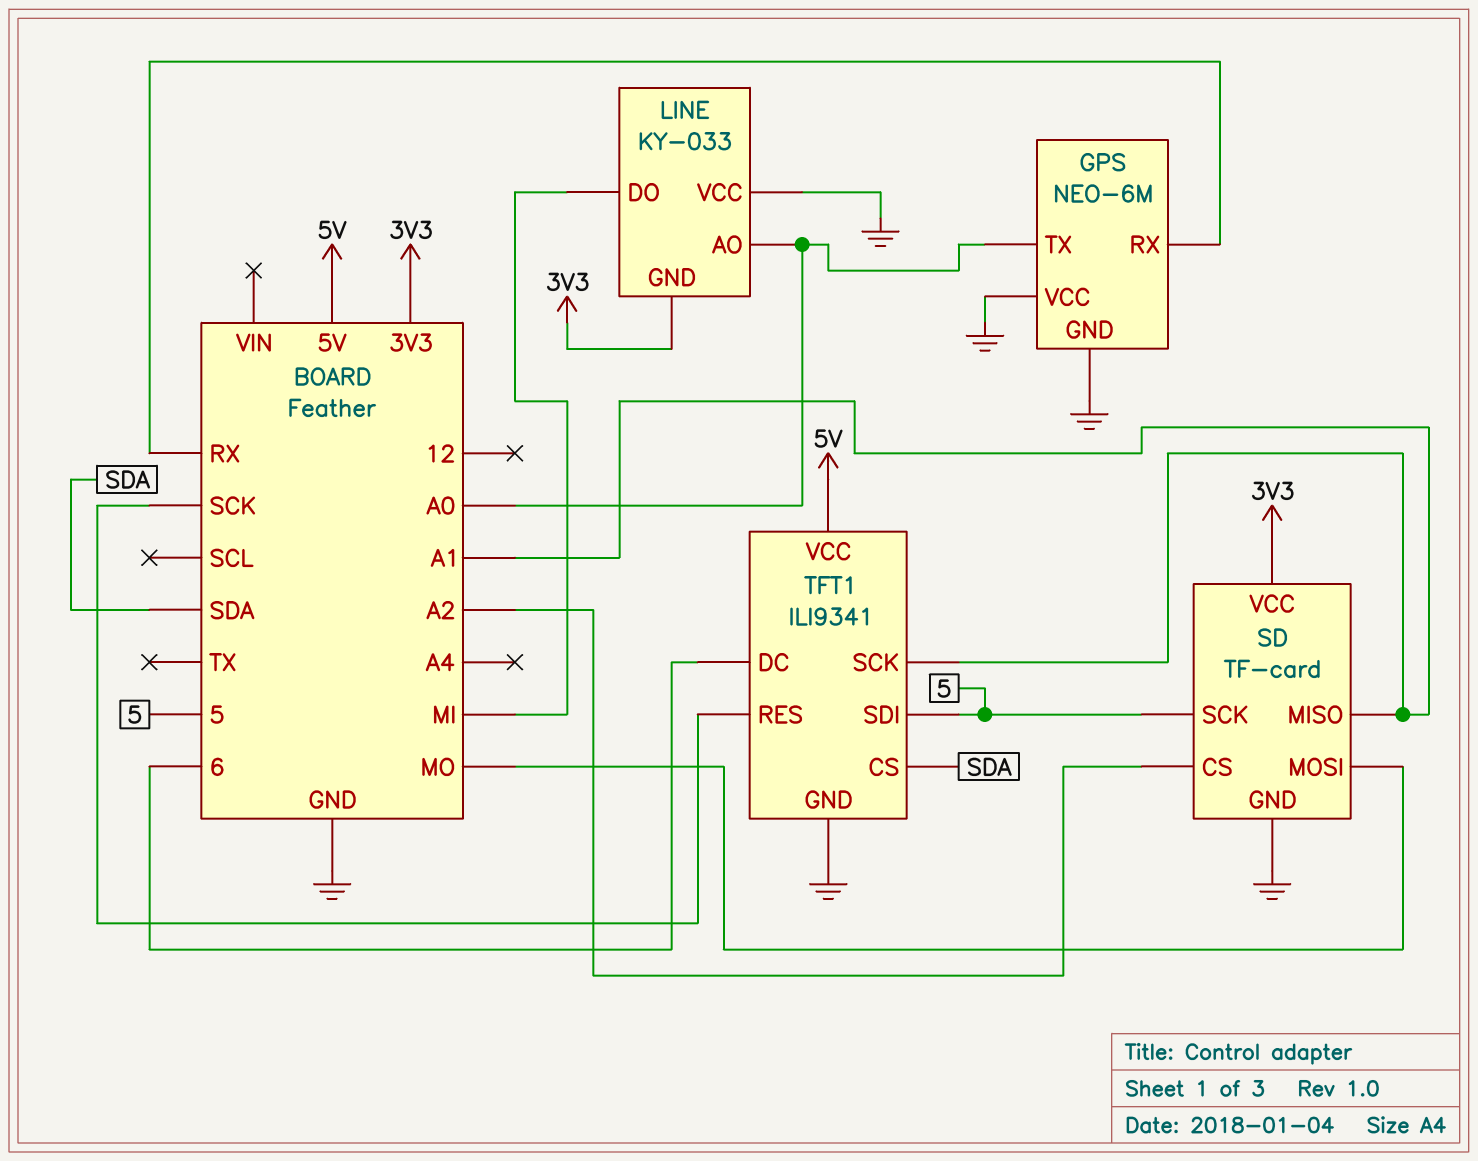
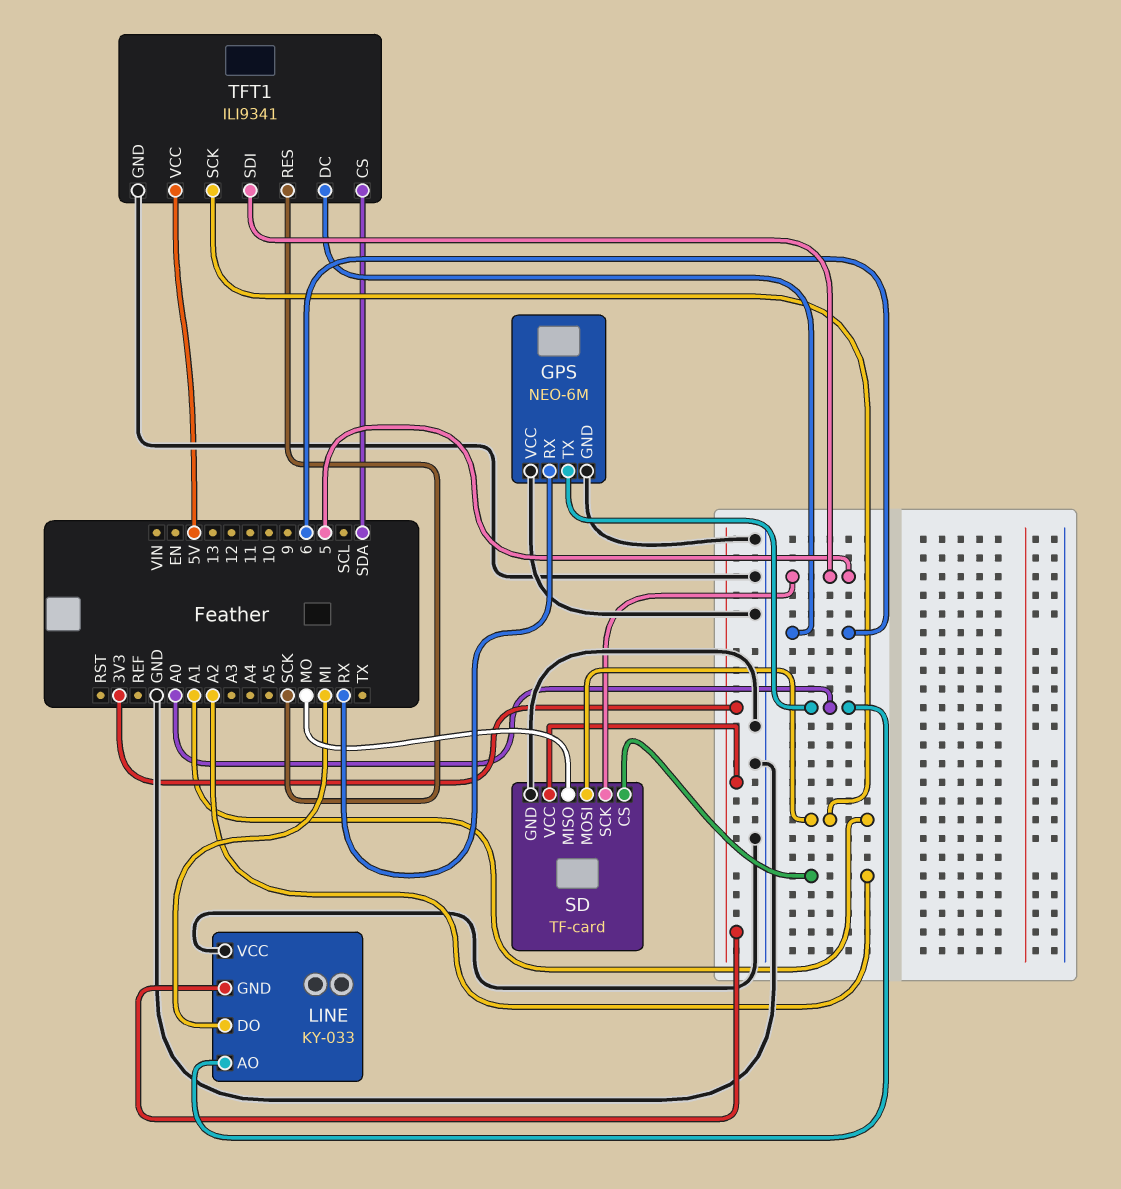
SD pin MISO: A1 -> MO
SD pin MOSI: MO -> A1

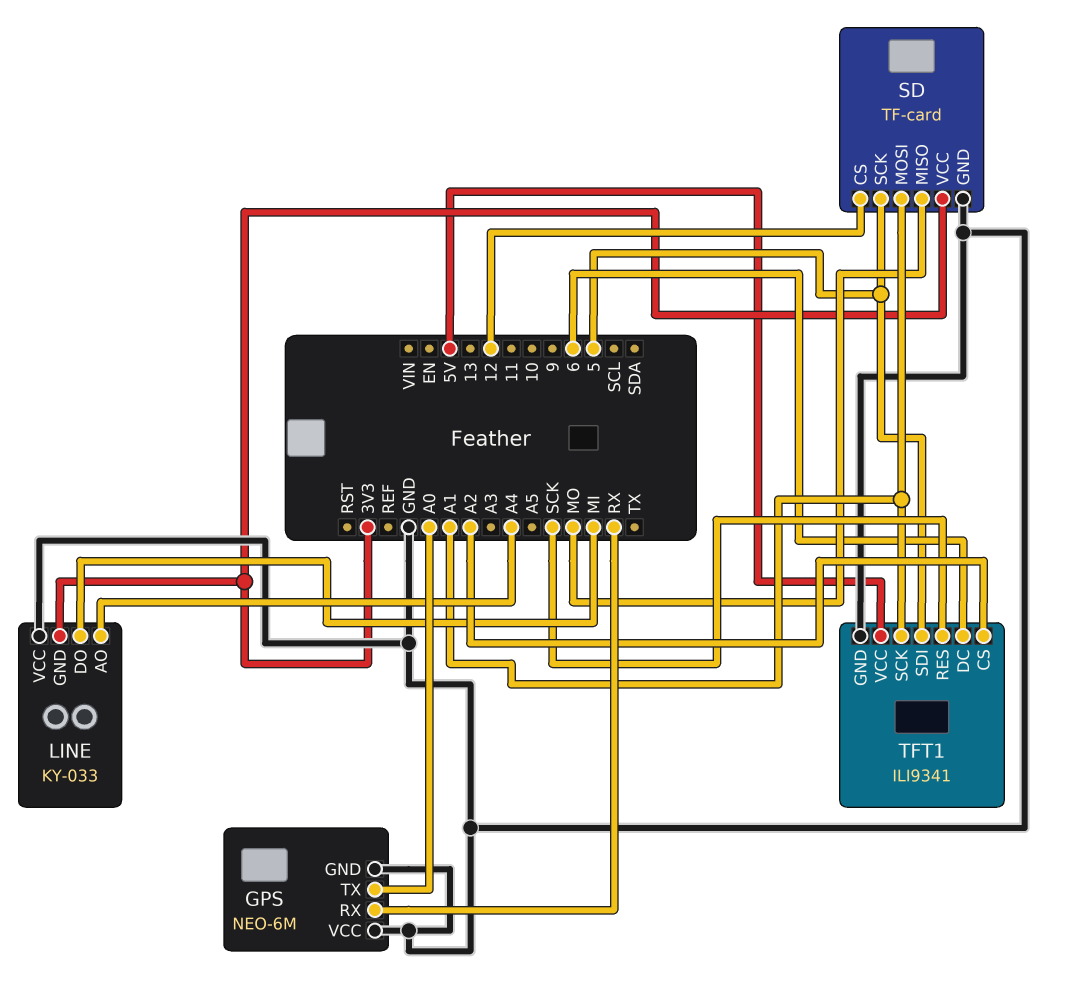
LINE pin AO: A0 -> A4
SD pin CS: A2 -> 12
TFT1 pin CS: SDA -> A2

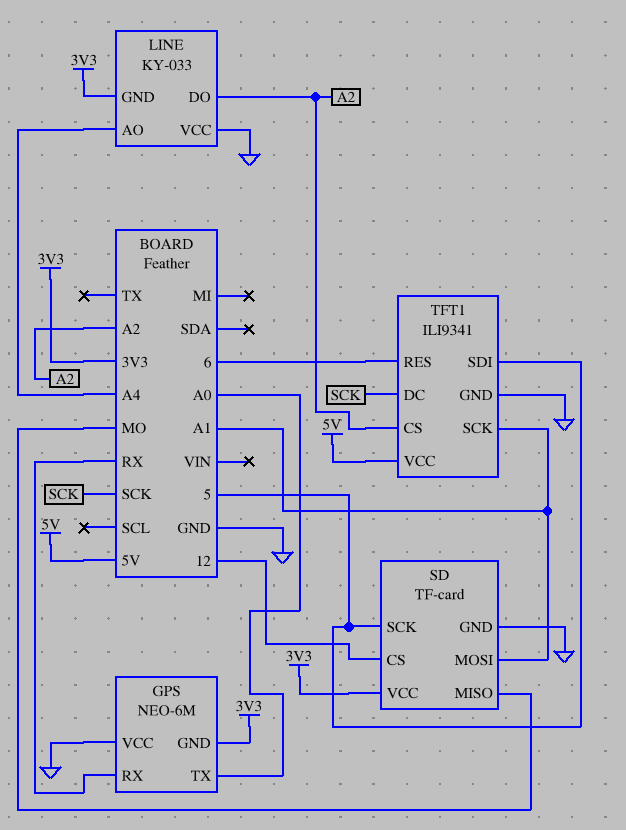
GPS pin GND: GND -> 3V3
LINE pin DO: MI -> A2
TFT1 pin DC: 6 -> SCK
TFT1 pin RES: SCK -> 6

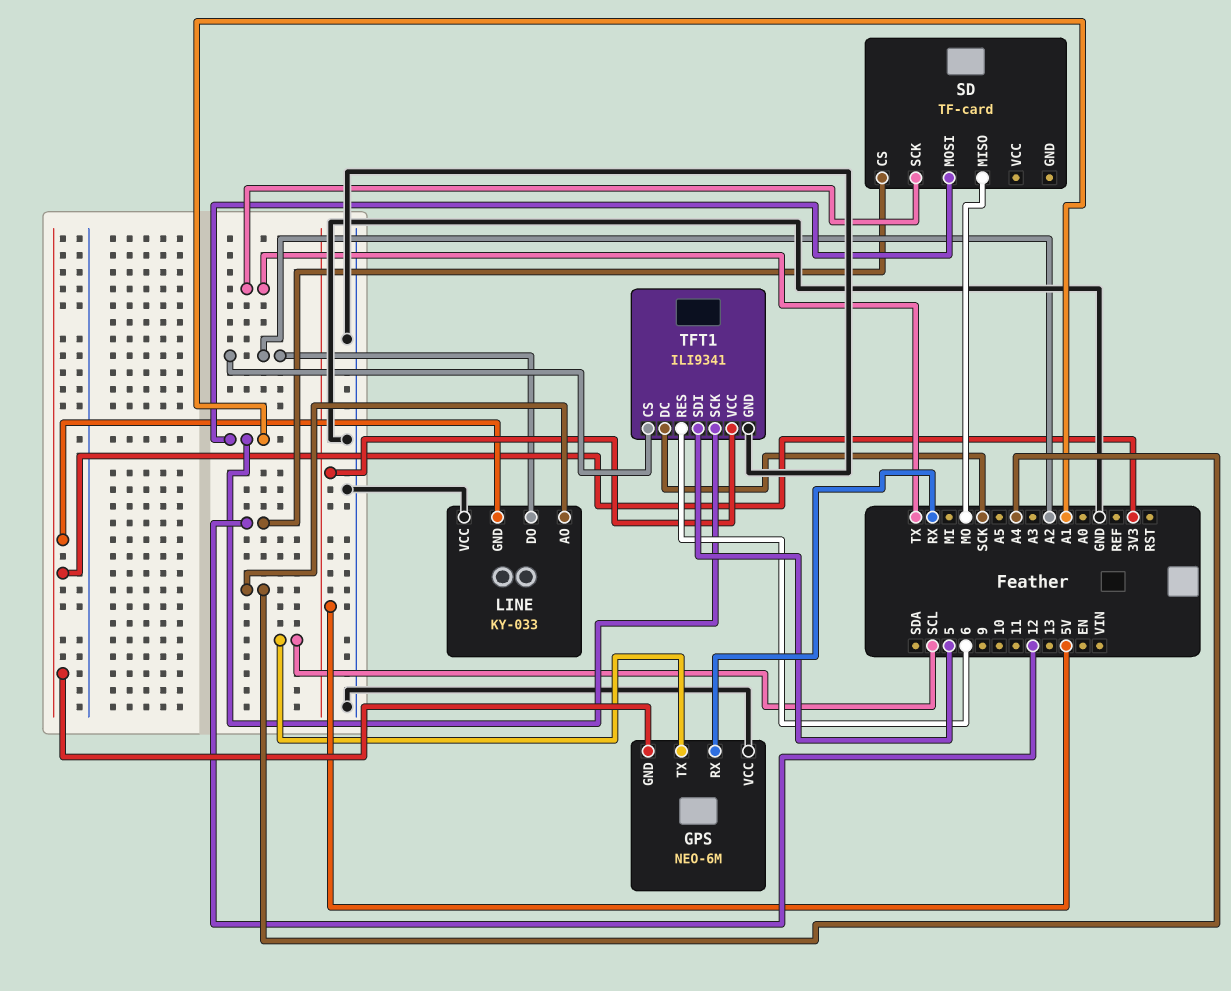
GPS pin TX: A0 -> SCL
SD pin GND: GND -> none
SD pin SCK: 5 -> TX
SD pin VCC: 3V3 -> none

